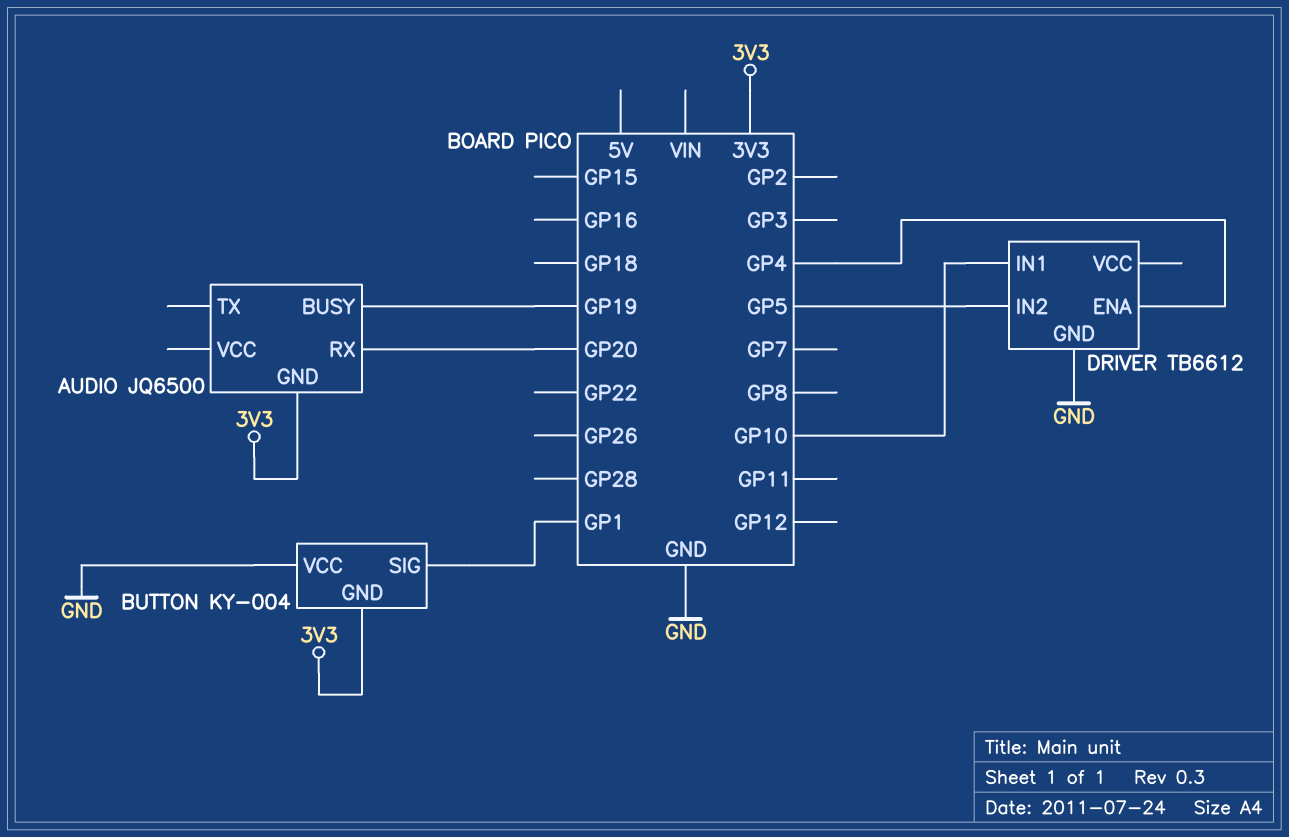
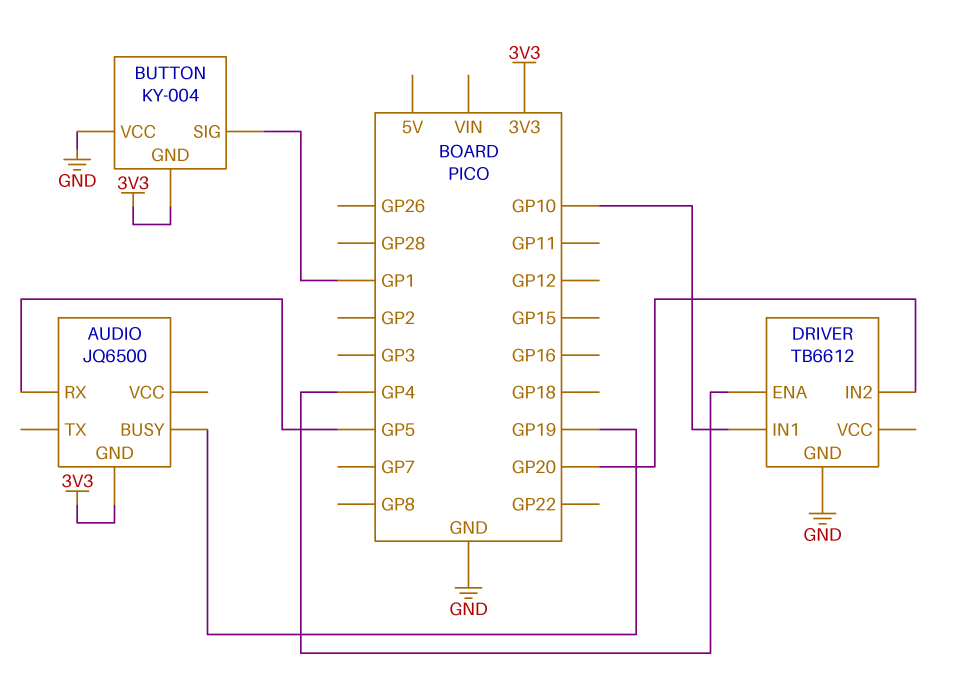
AUDIO pin RX: GP20 -> GP5
DRIVER pin IN2: GP5 -> GP20

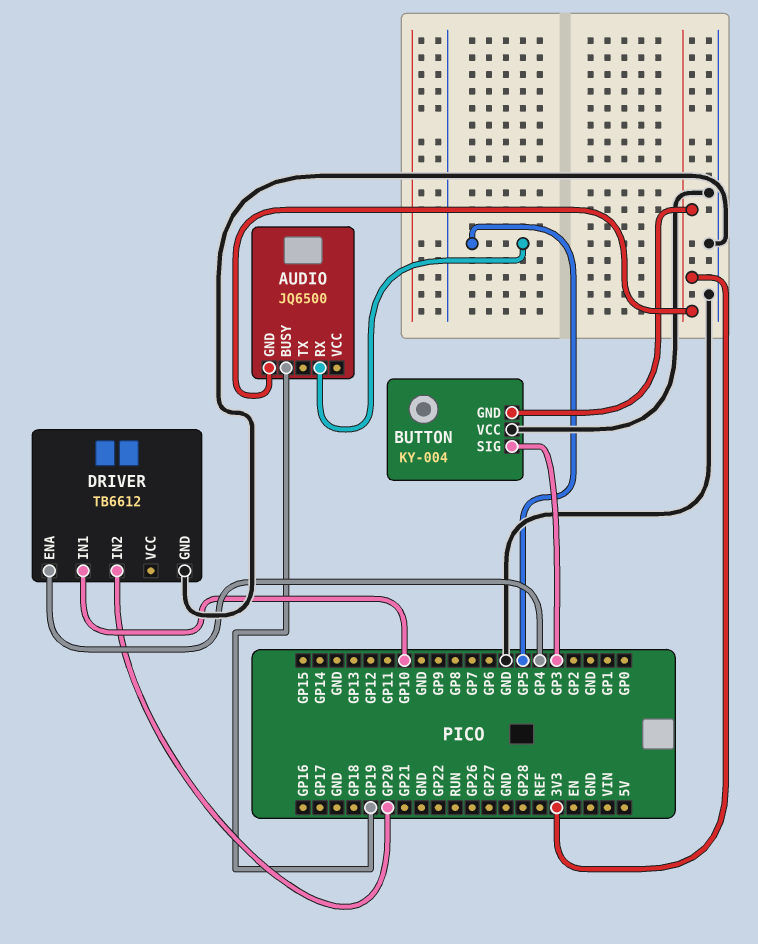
BUTTON pin SIG: GP1 -> GP3

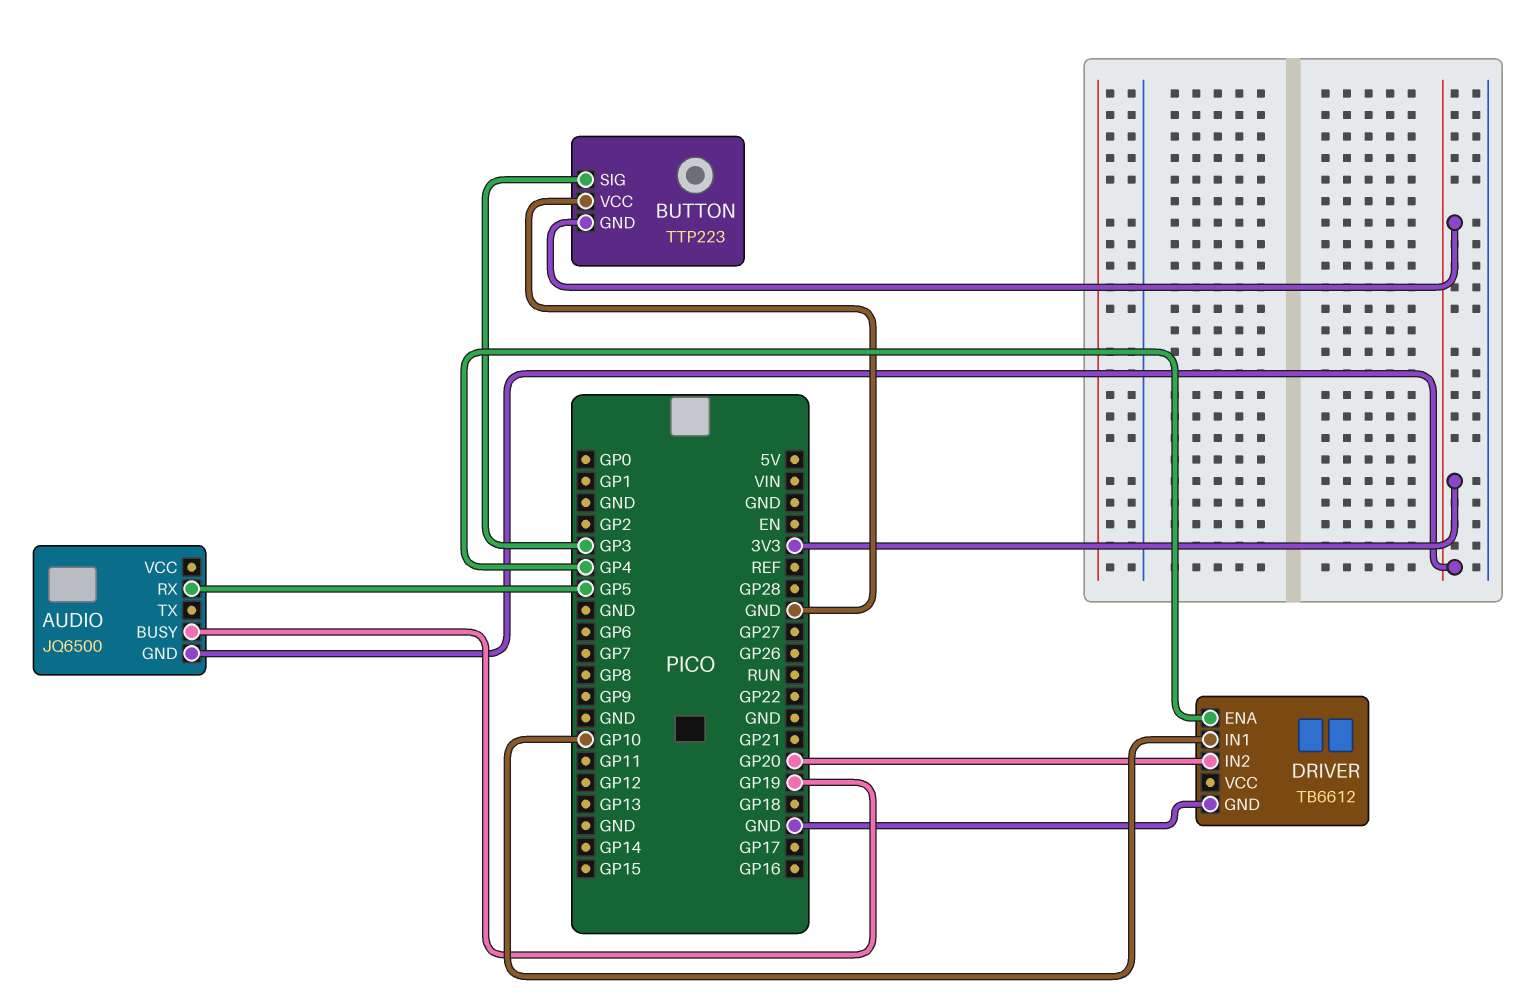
BUTTON: KY-004 -> TTP223

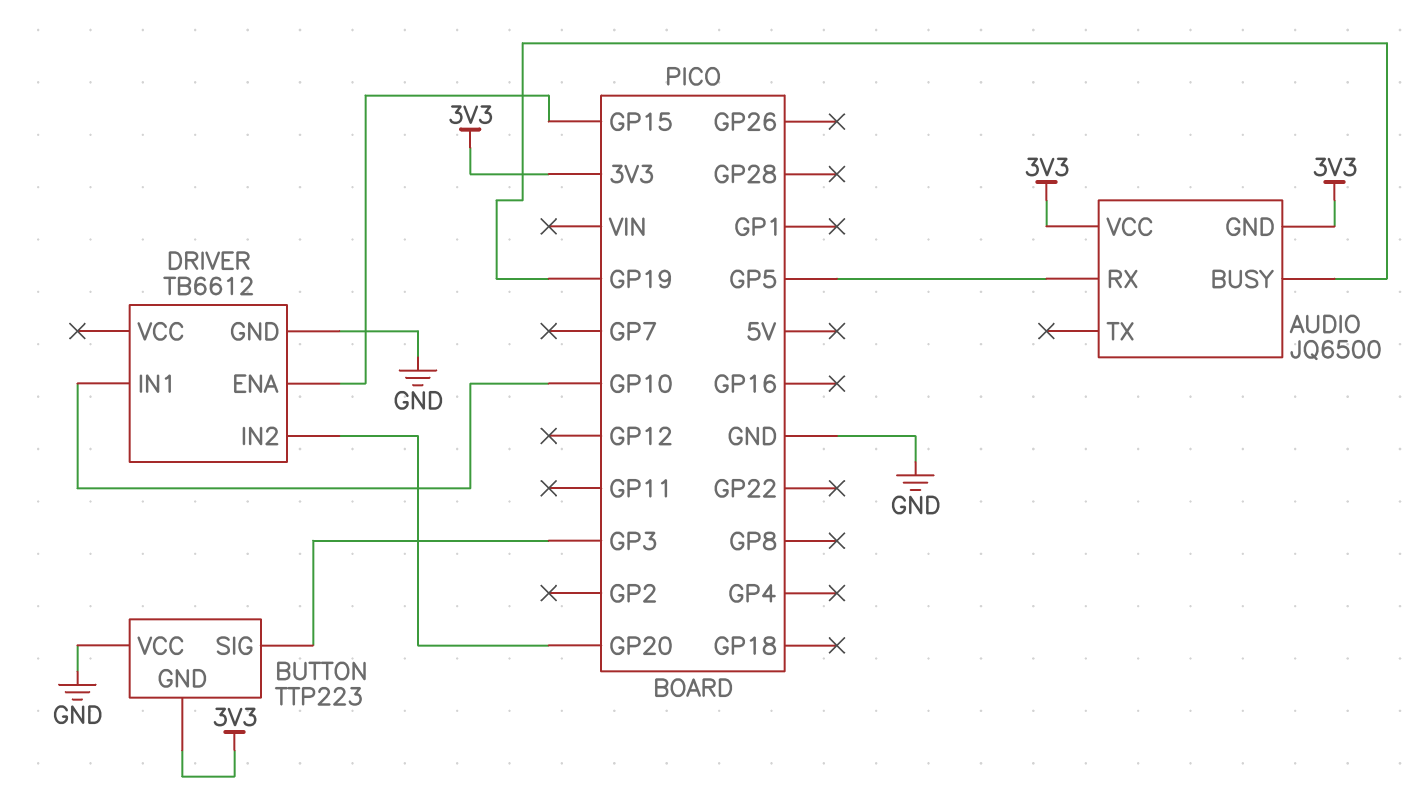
AUDIO pin VCC: none -> 3V3
DRIVER pin ENA: GP4 -> GP15

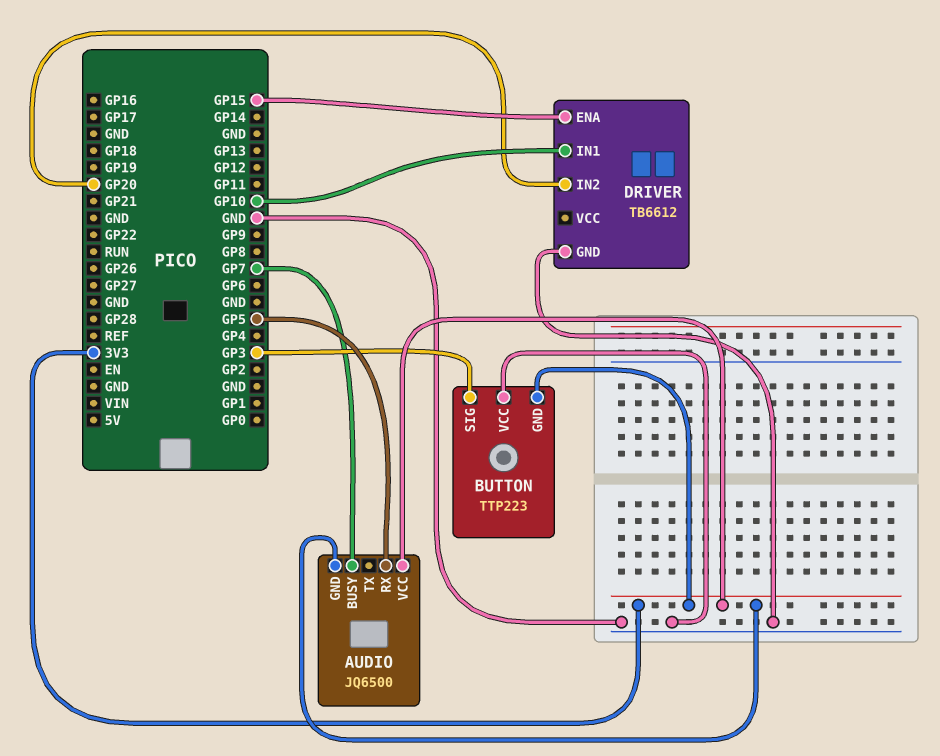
AUDIO pin BUSY: GP19 -> GP7

